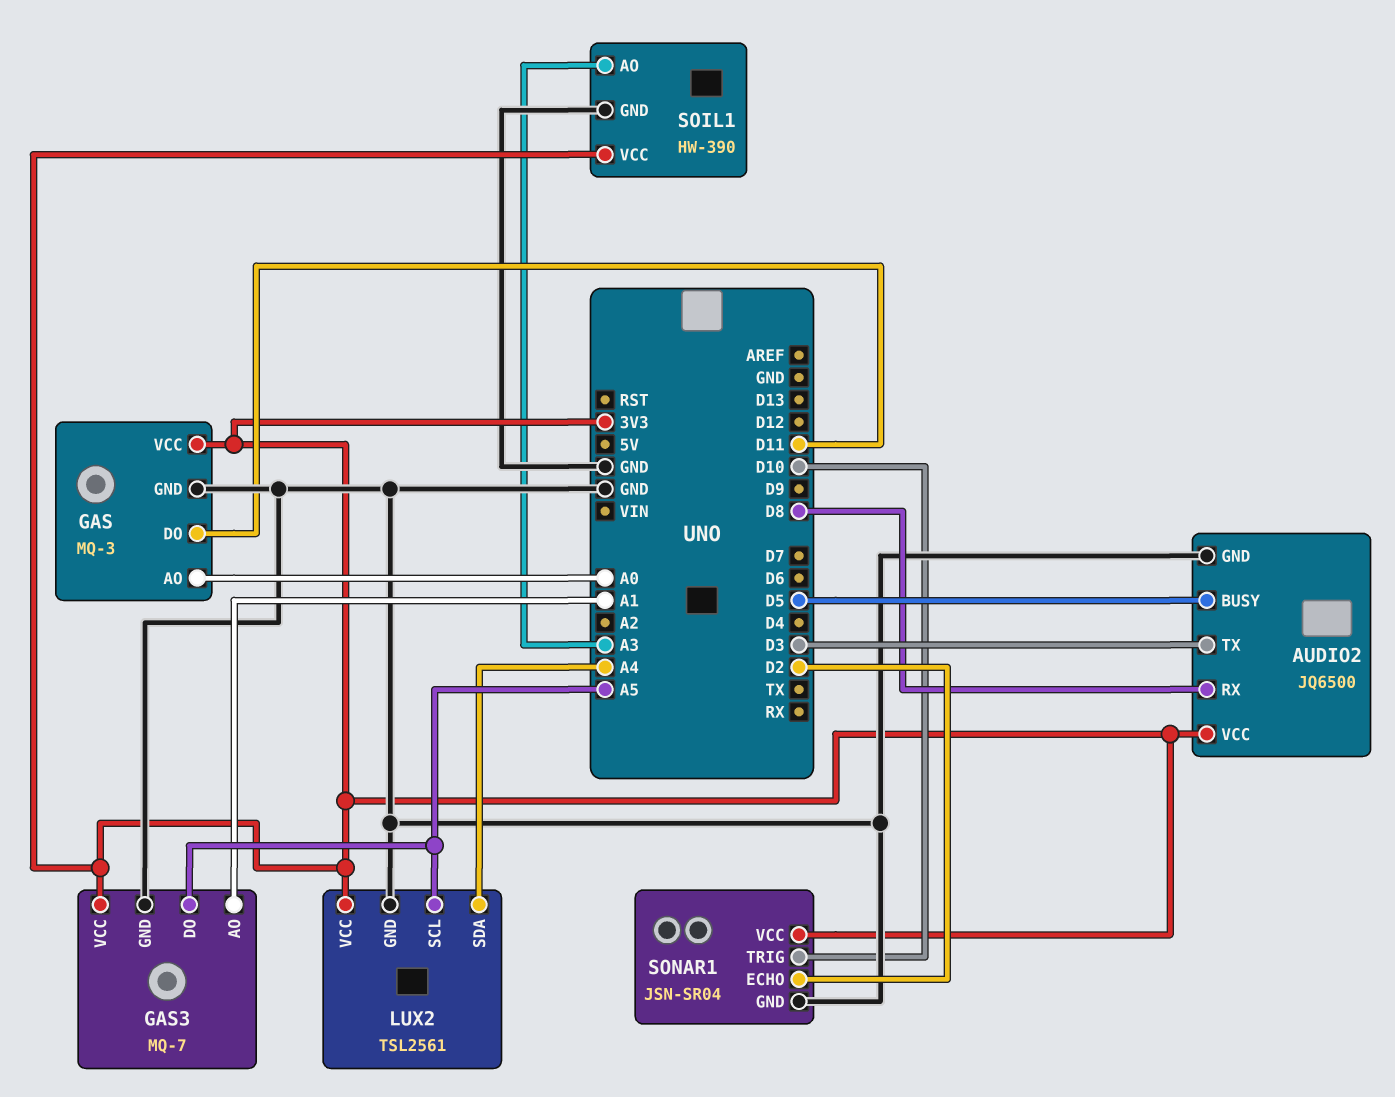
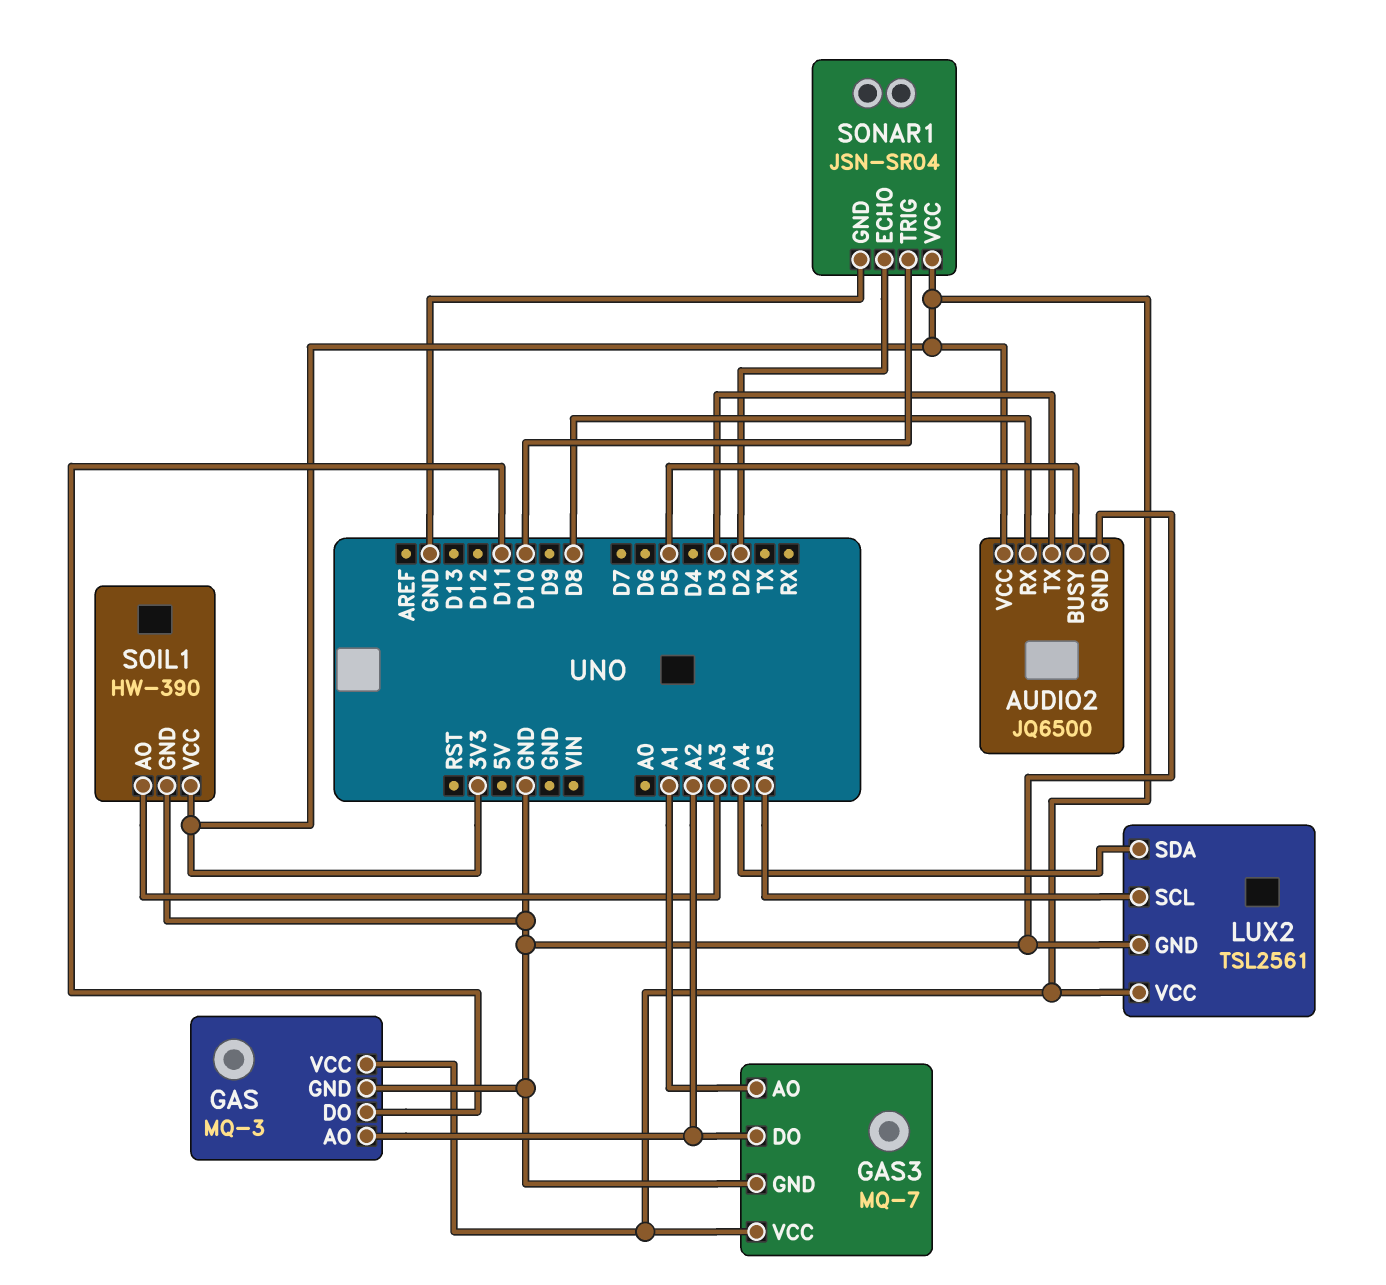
GAS pin AO: A0 -> A2
GAS3 pin DO: A5 -> A2

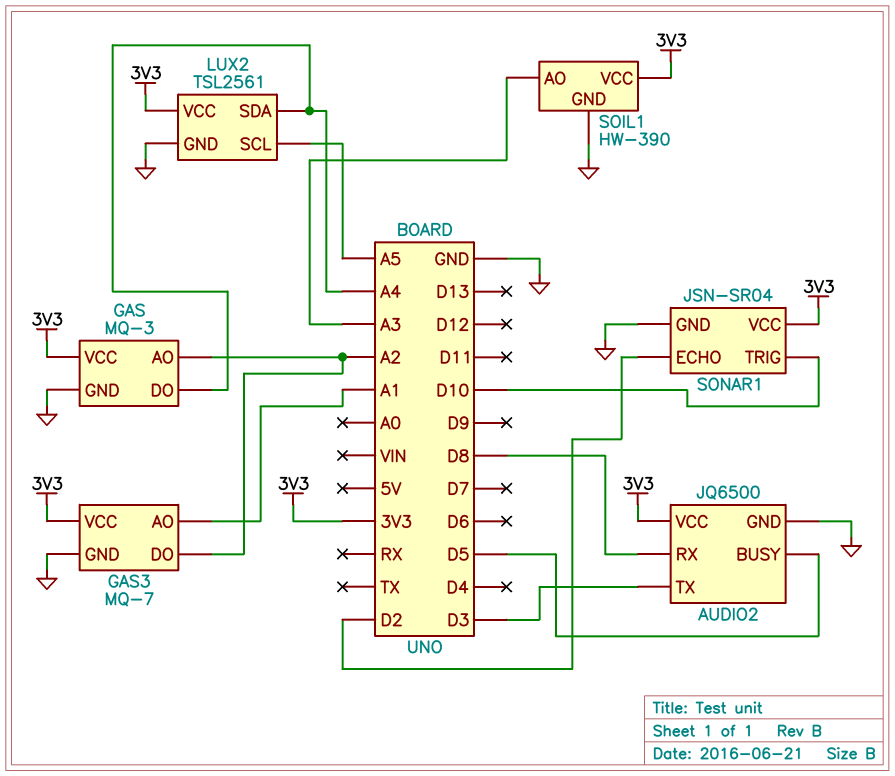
GAS pin DO: D11 -> A4

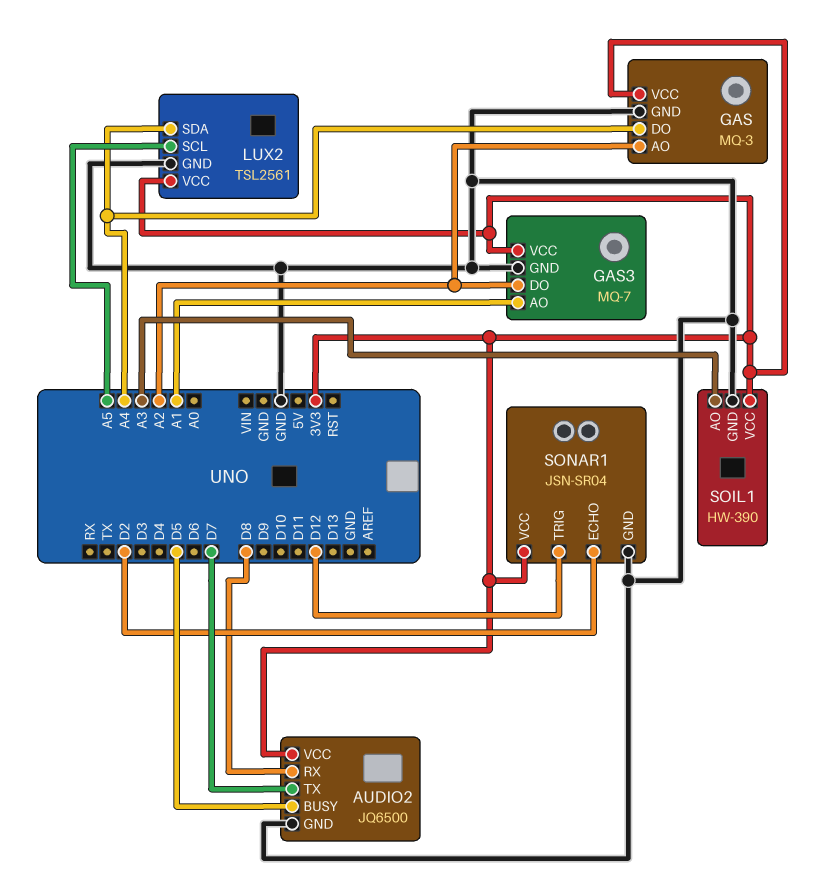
AUDIO2 pin TX: D3 -> D7
SONAR1 pin TRIG: D10 -> D12

